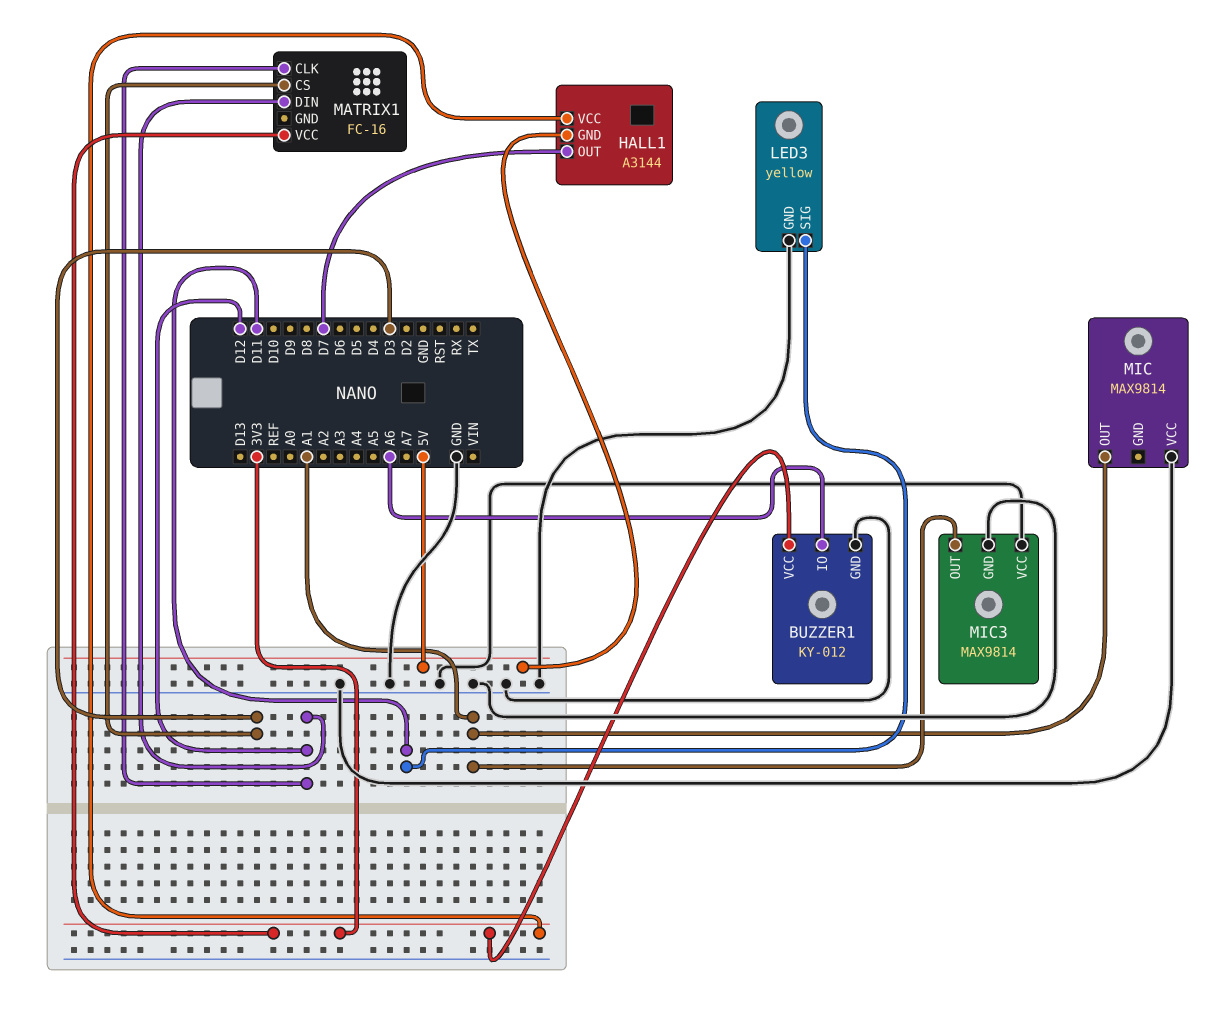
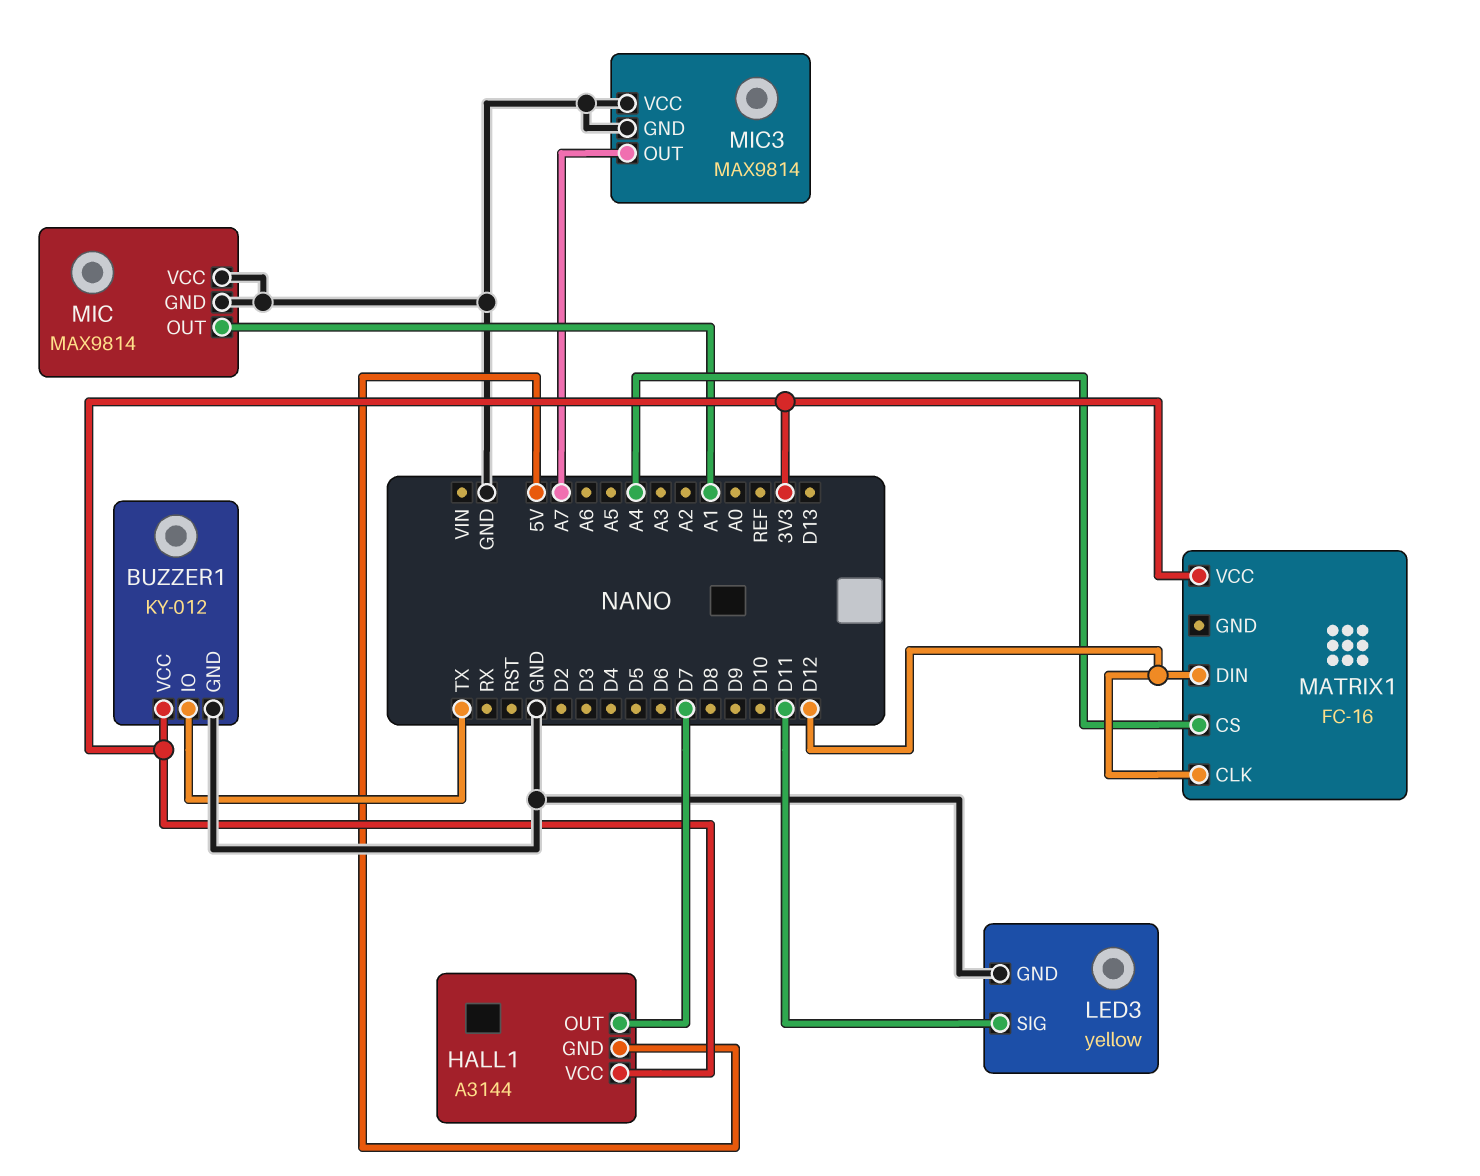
BUZZER1 pin IO: A6 -> TX
MATRIX1 pin CS: D3 -> A4
MIC pin GND: none -> GND
MIC3 pin OUT: A1 -> A7

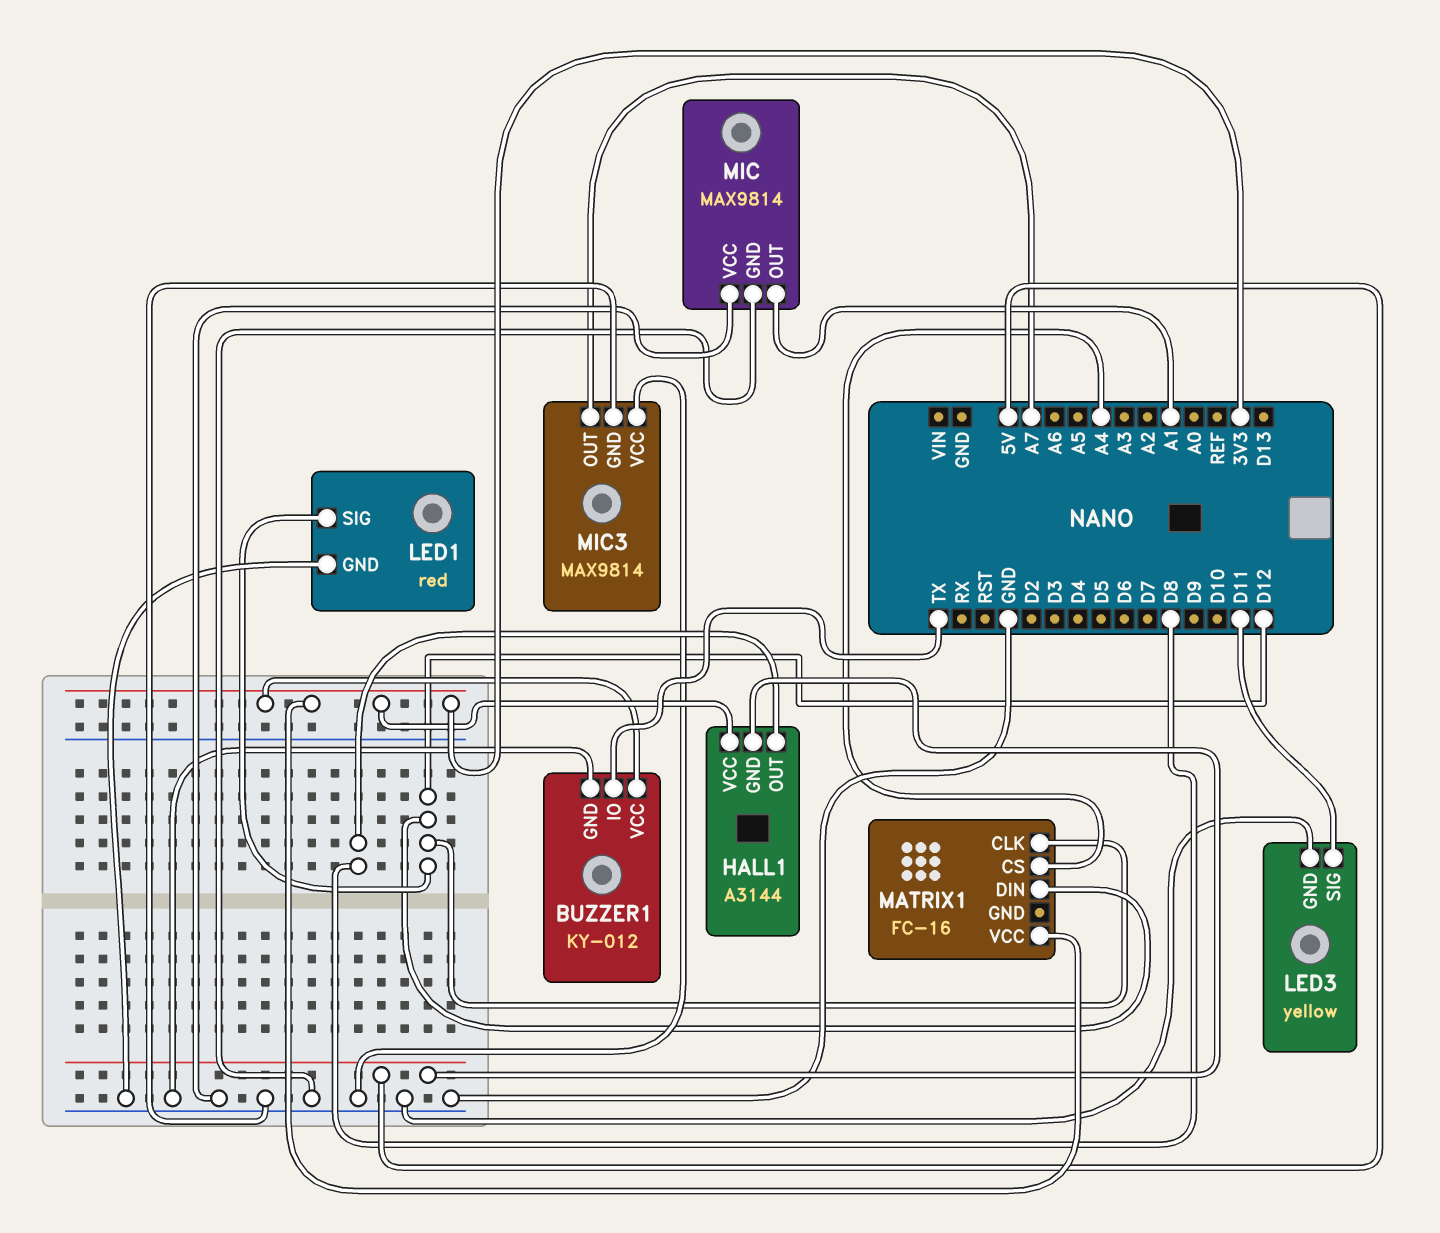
HALL1 pin OUT: D7 -> D8
LED1: none -> red
LED1 pin GND: none -> GND
LED1 pin SIG: none -> D12

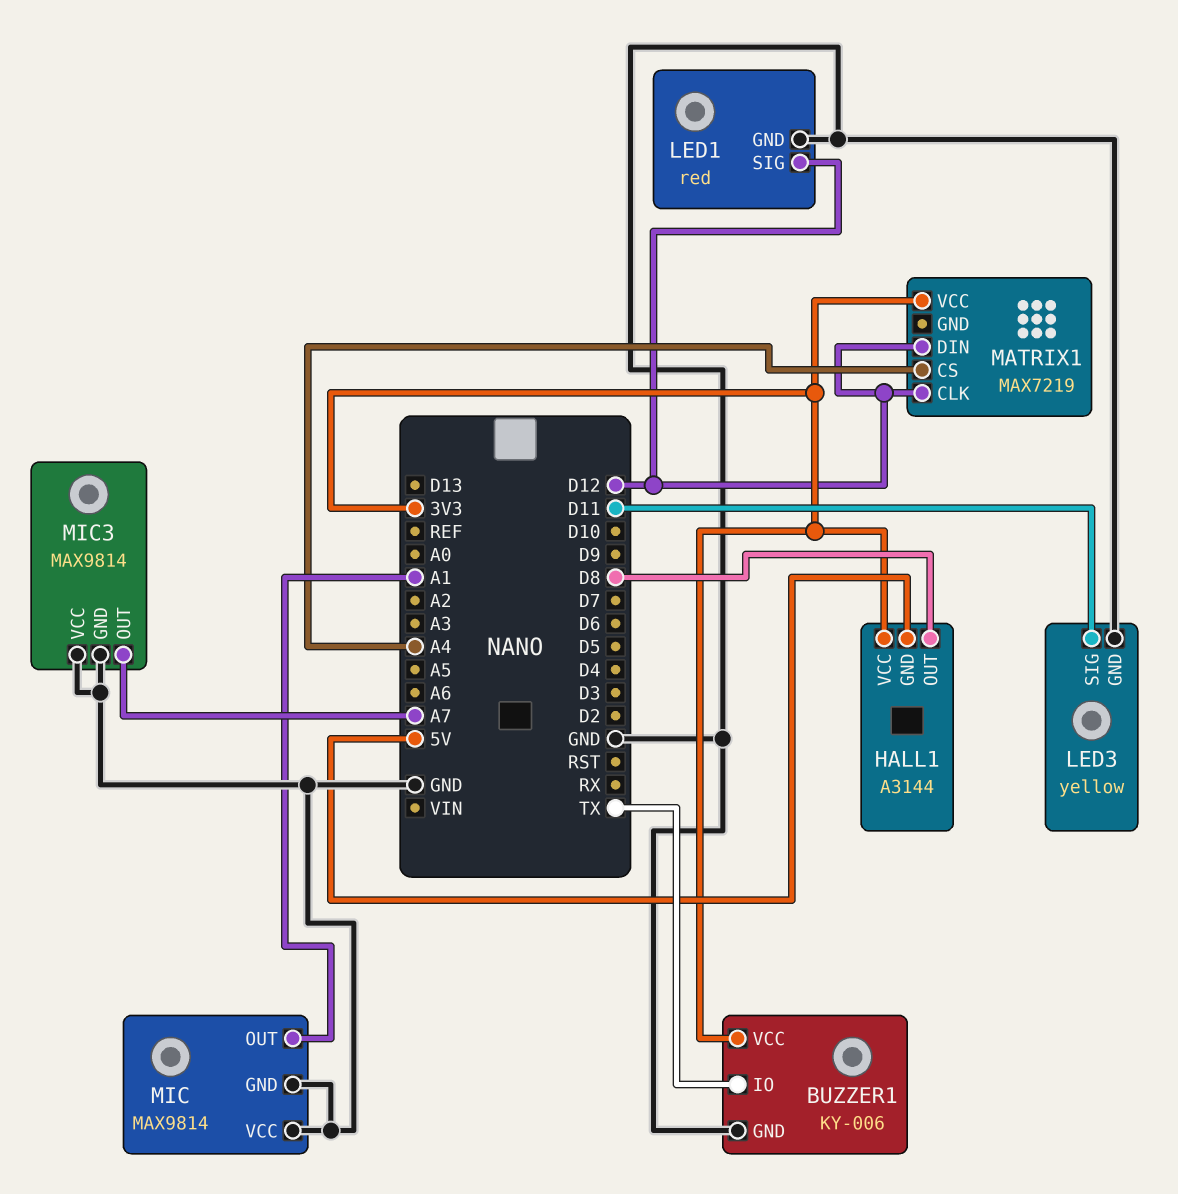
BUZZER1: KY-012 -> KY-006
MATRIX1: FC-16 -> MAX7219

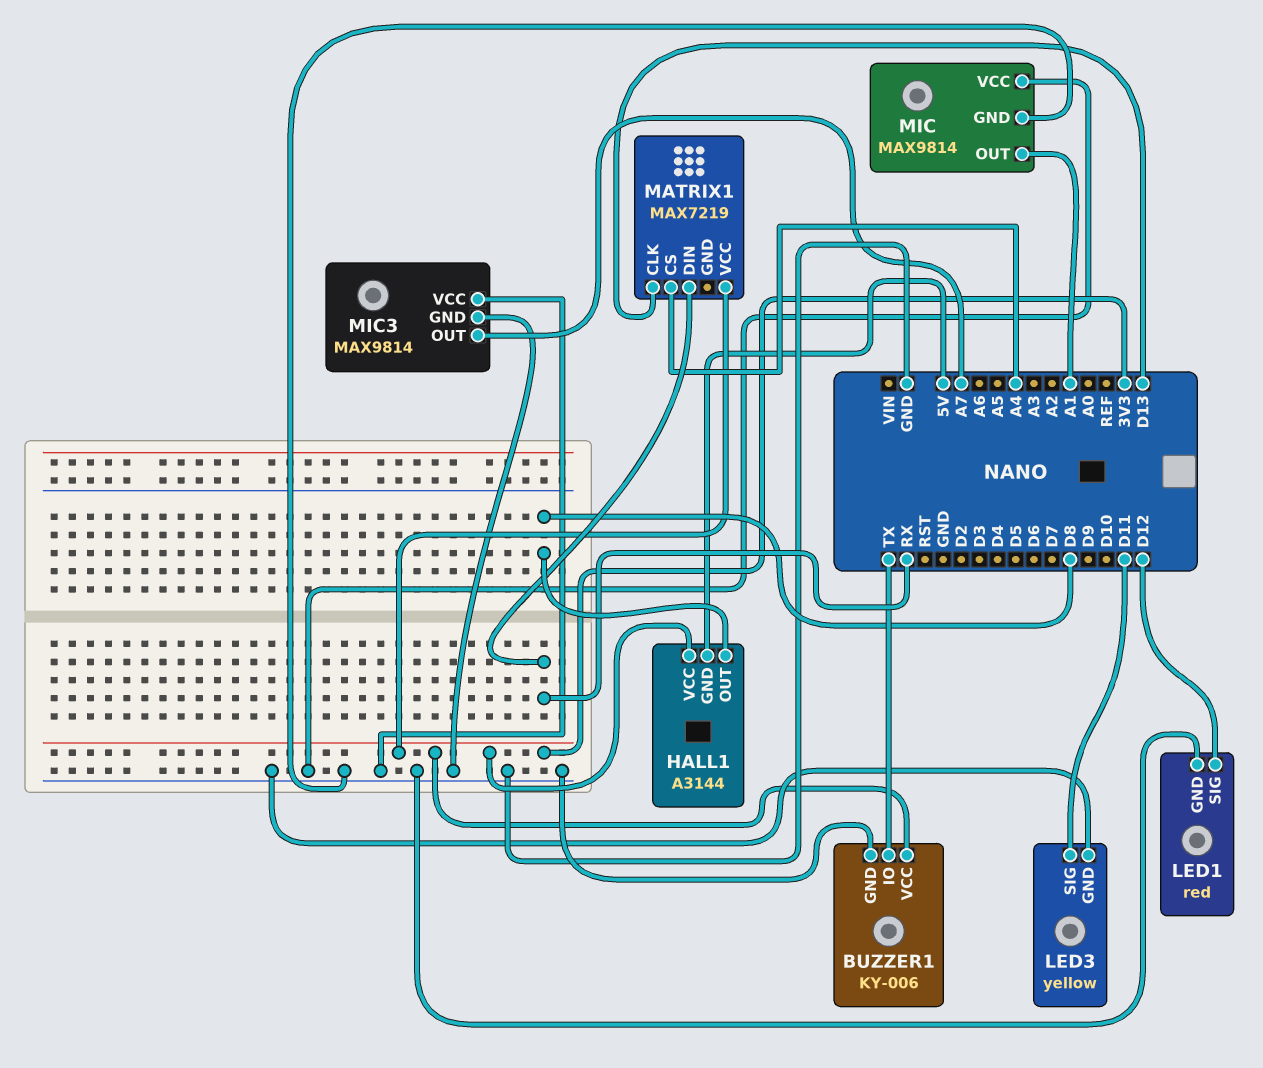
MATRIX1 pin CLK: D12 -> D13
MATRIX1 pin DIN: D12 -> RX

